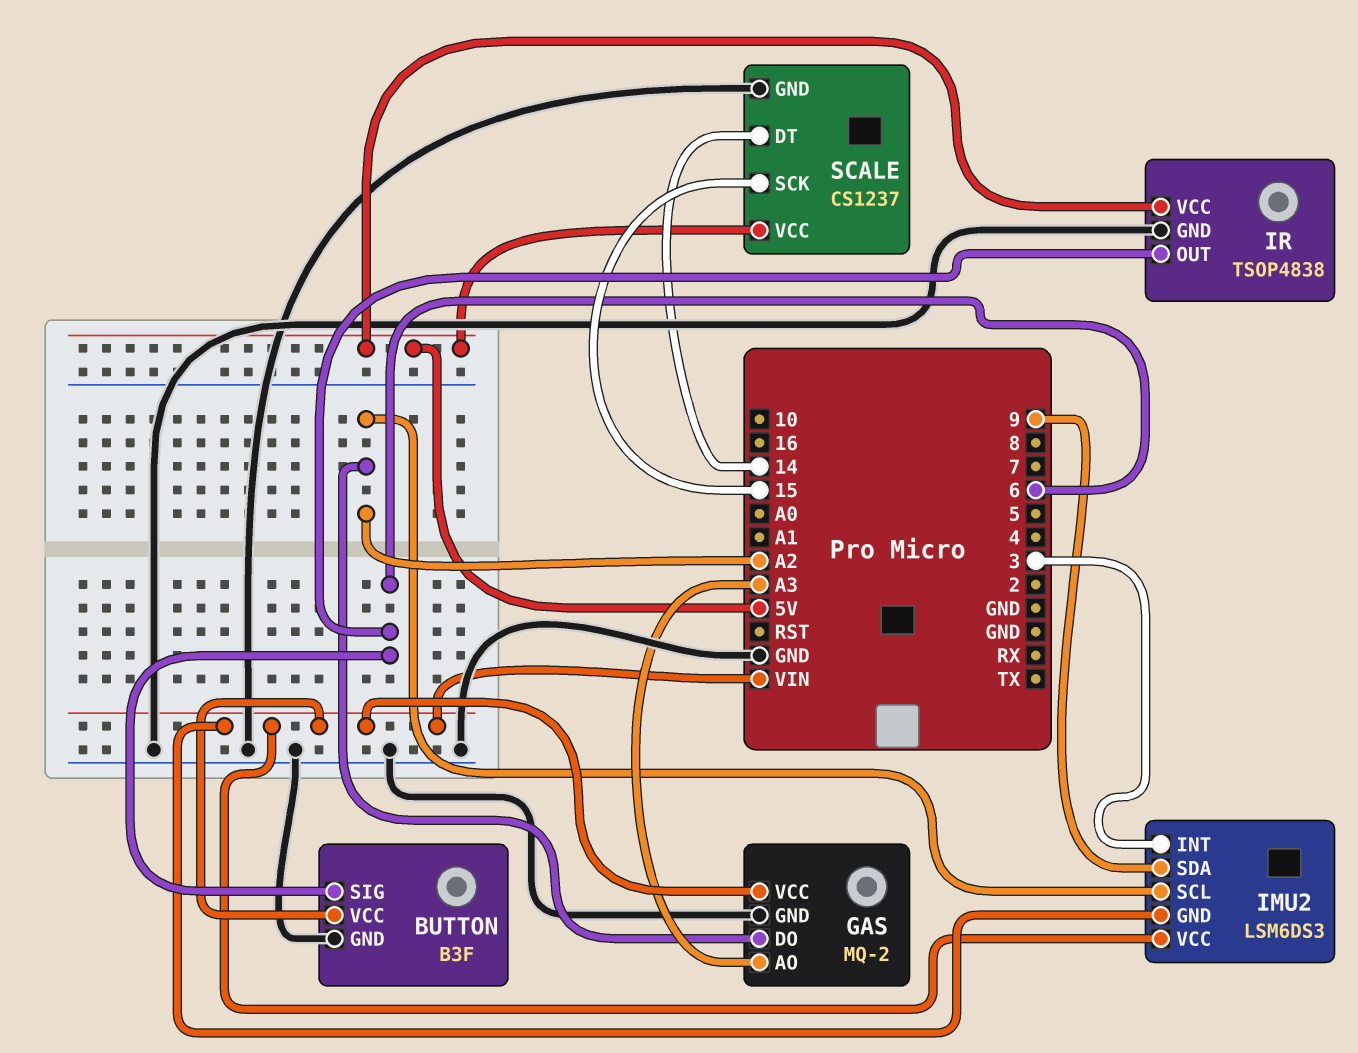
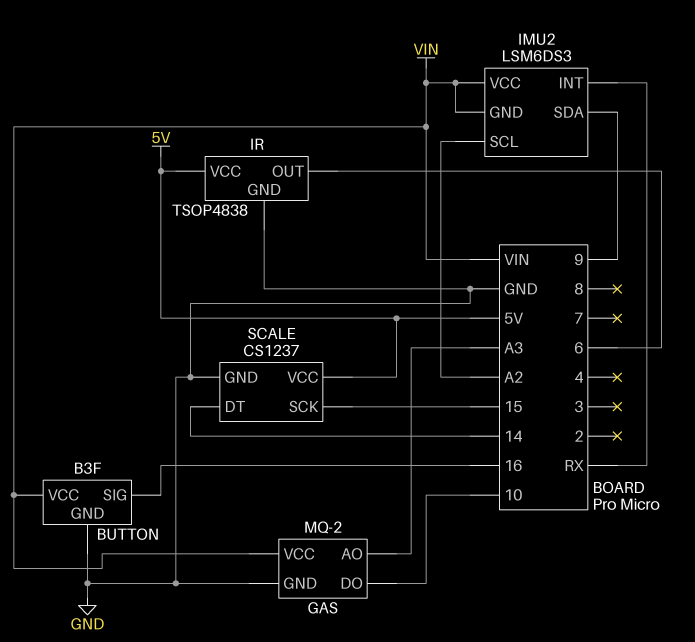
BUTTON pin SIG: 6 -> 16
GAS pin DO: A2 -> 10
IMU2 pin INT: 3 -> RX

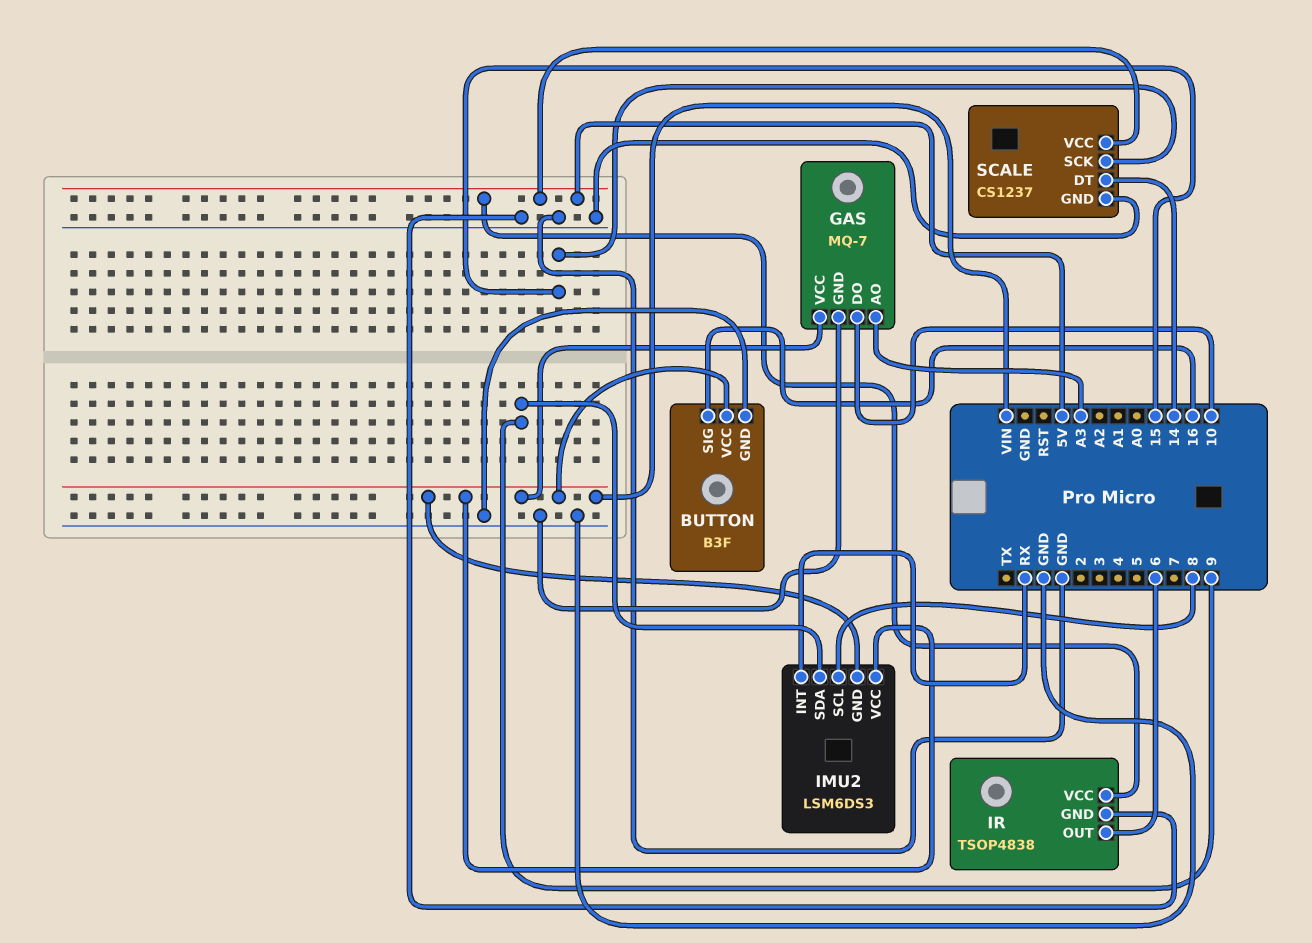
GAS: MQ-2 -> MQ-7
IMU2 pin SCL: A2 -> 8

